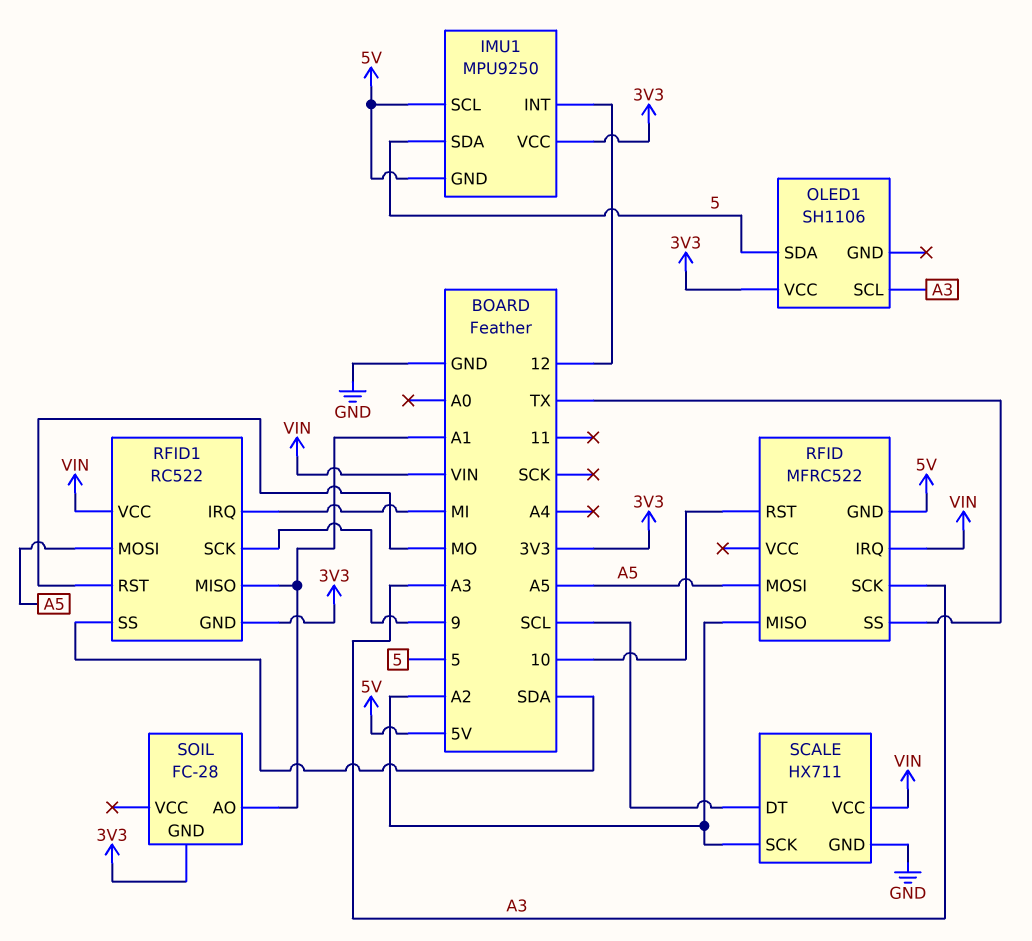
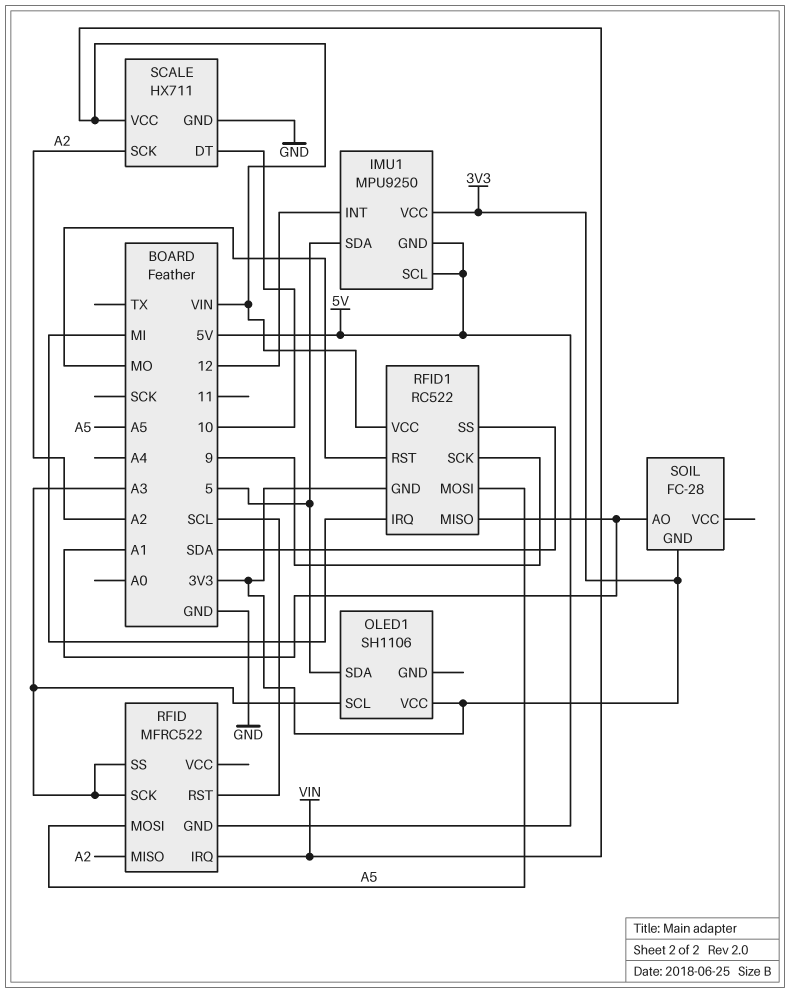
RFID pin RST: 10 -> SCL
RFID pin SS: TX -> A3
SCALE pin DT: SCL -> 10

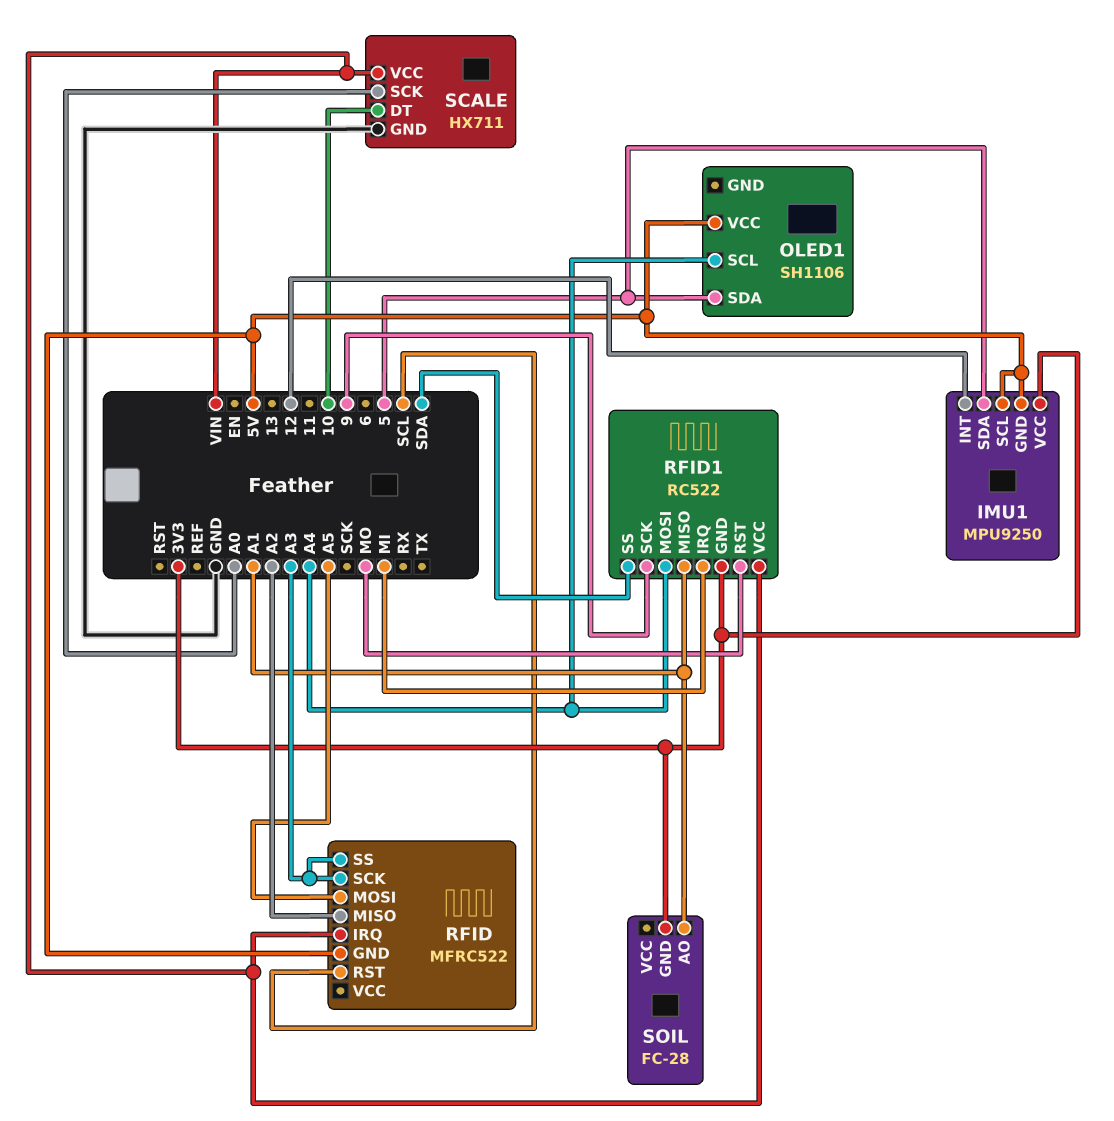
OLED1 pin SCL: A3 -> A4
OLED1 pin VCC: 3V3 -> 5V
RFID1 pin MOSI: A5 -> A4
SCALE pin SCK: A2 -> A0

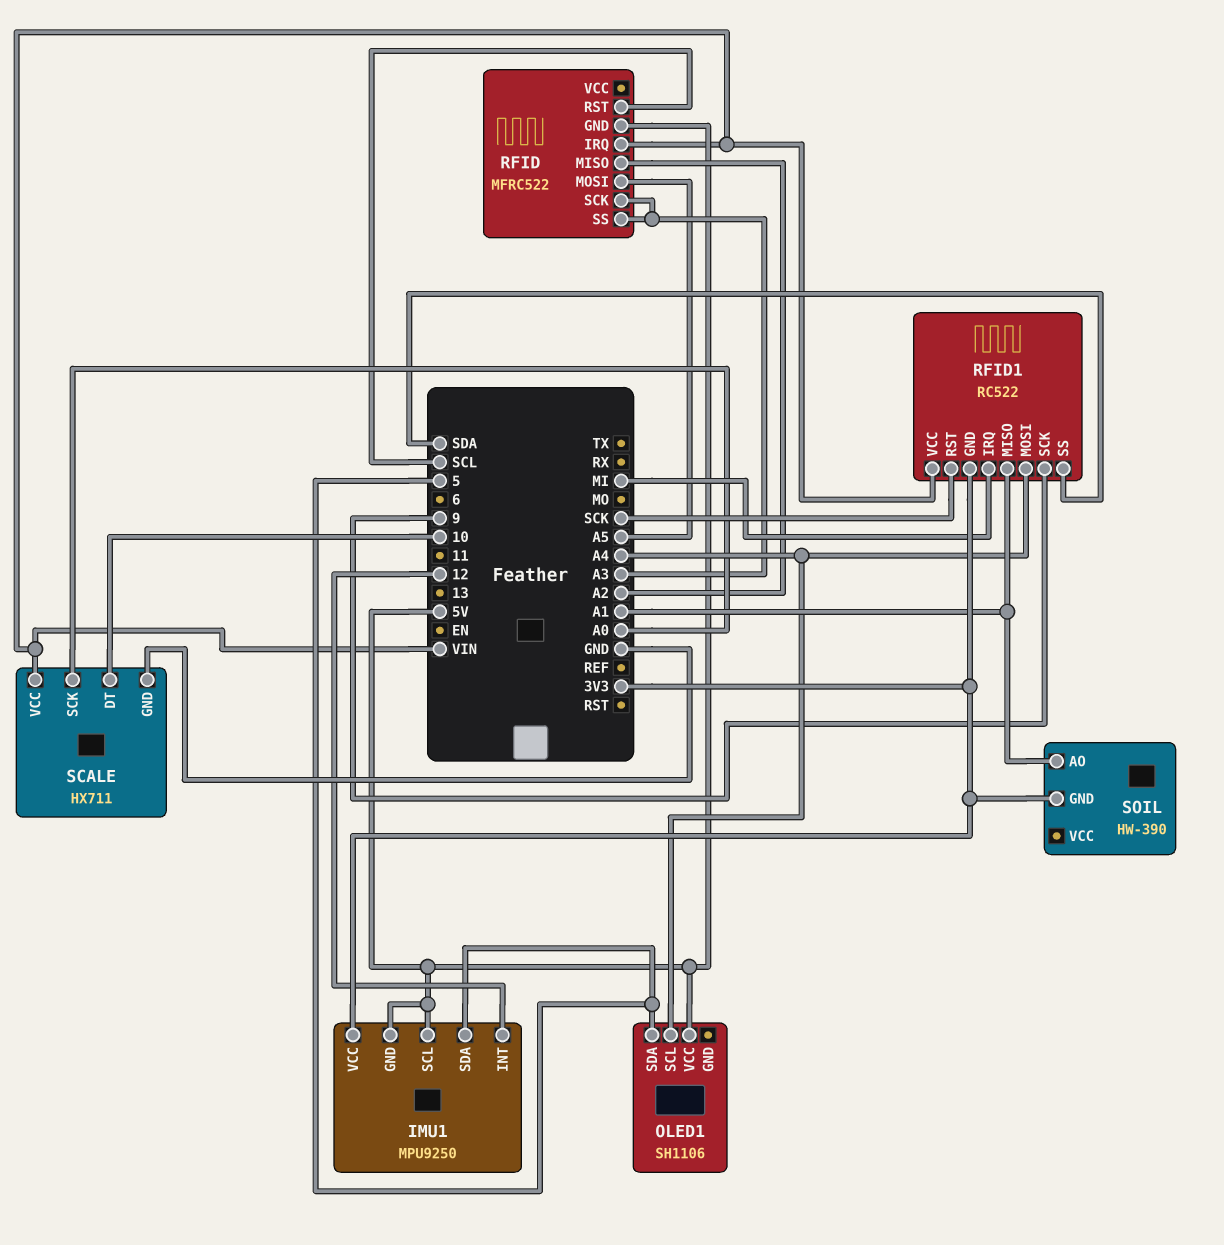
RFID1 pin RST: MO -> SCK
SOIL: FC-28 -> HW-390

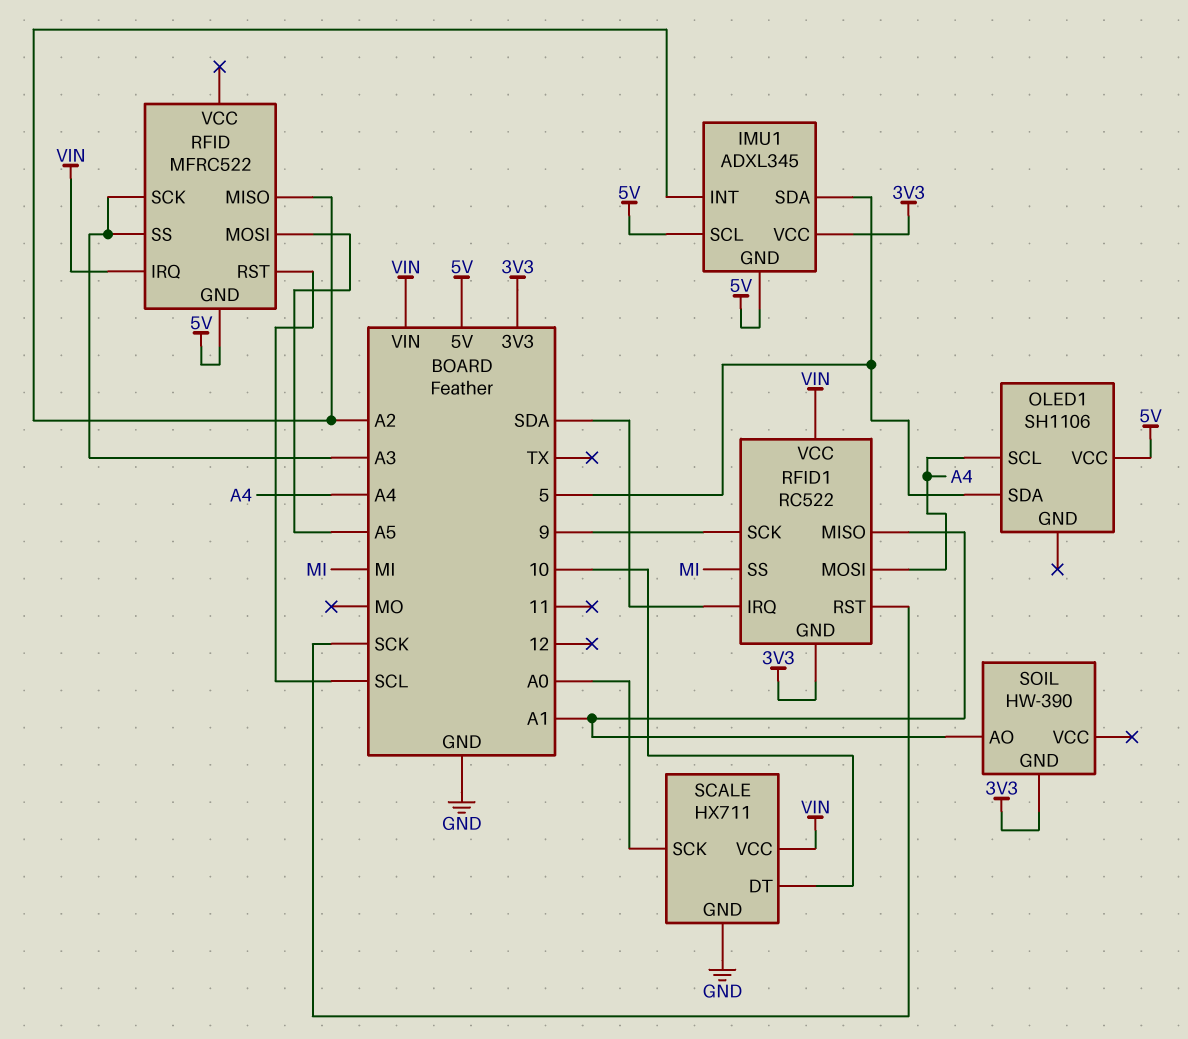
IMU1: MPU9250 -> ADXL345
IMU1 pin INT: 12 -> A2
RFID1 pin IRQ: MI -> SDA
RFID1 pin SS: SDA -> MI

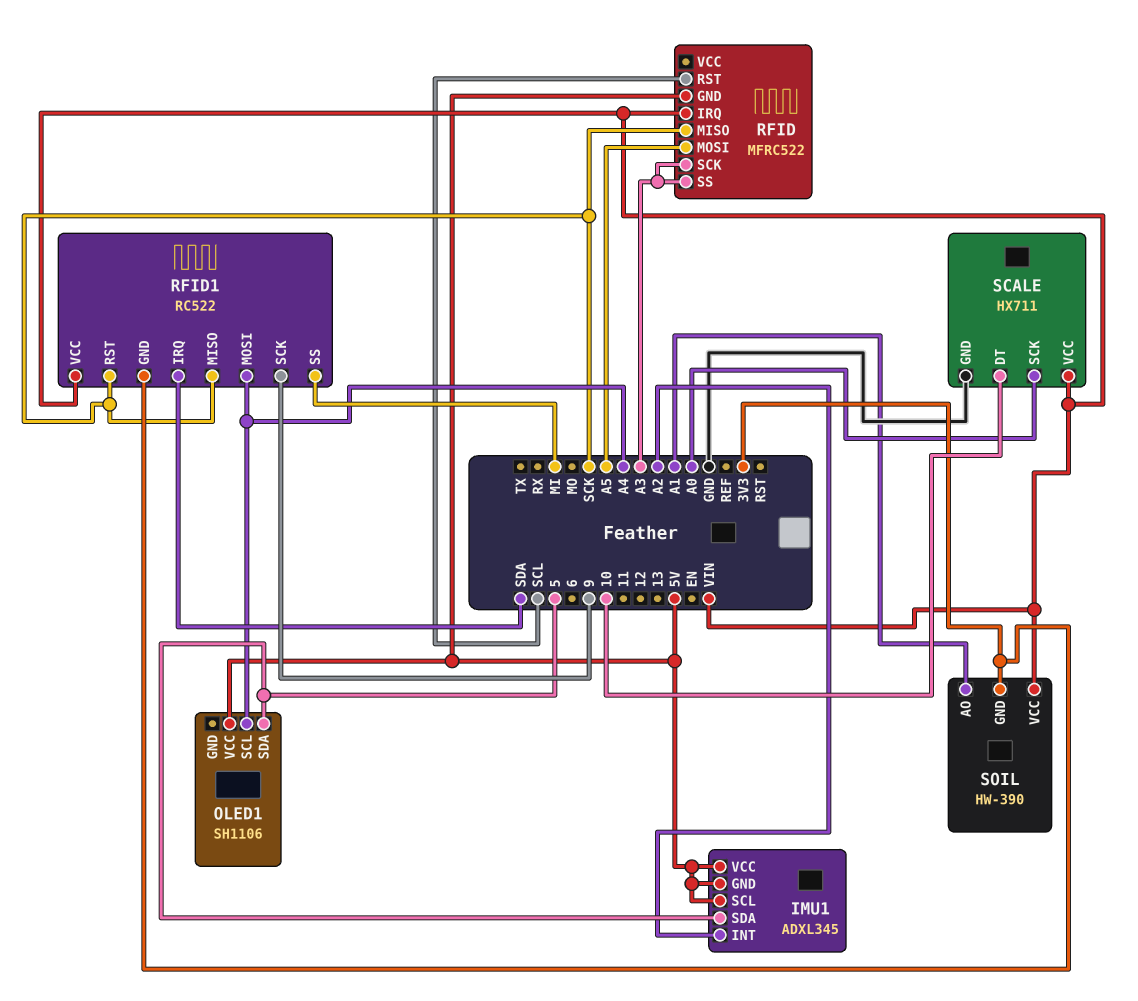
IMU1 pin VCC: 3V3 -> 5V
RFID pin MISO: A2 -> SCK
RFID1 pin MISO: A1 -> SCK
SOIL pin VCC: none -> VIN

